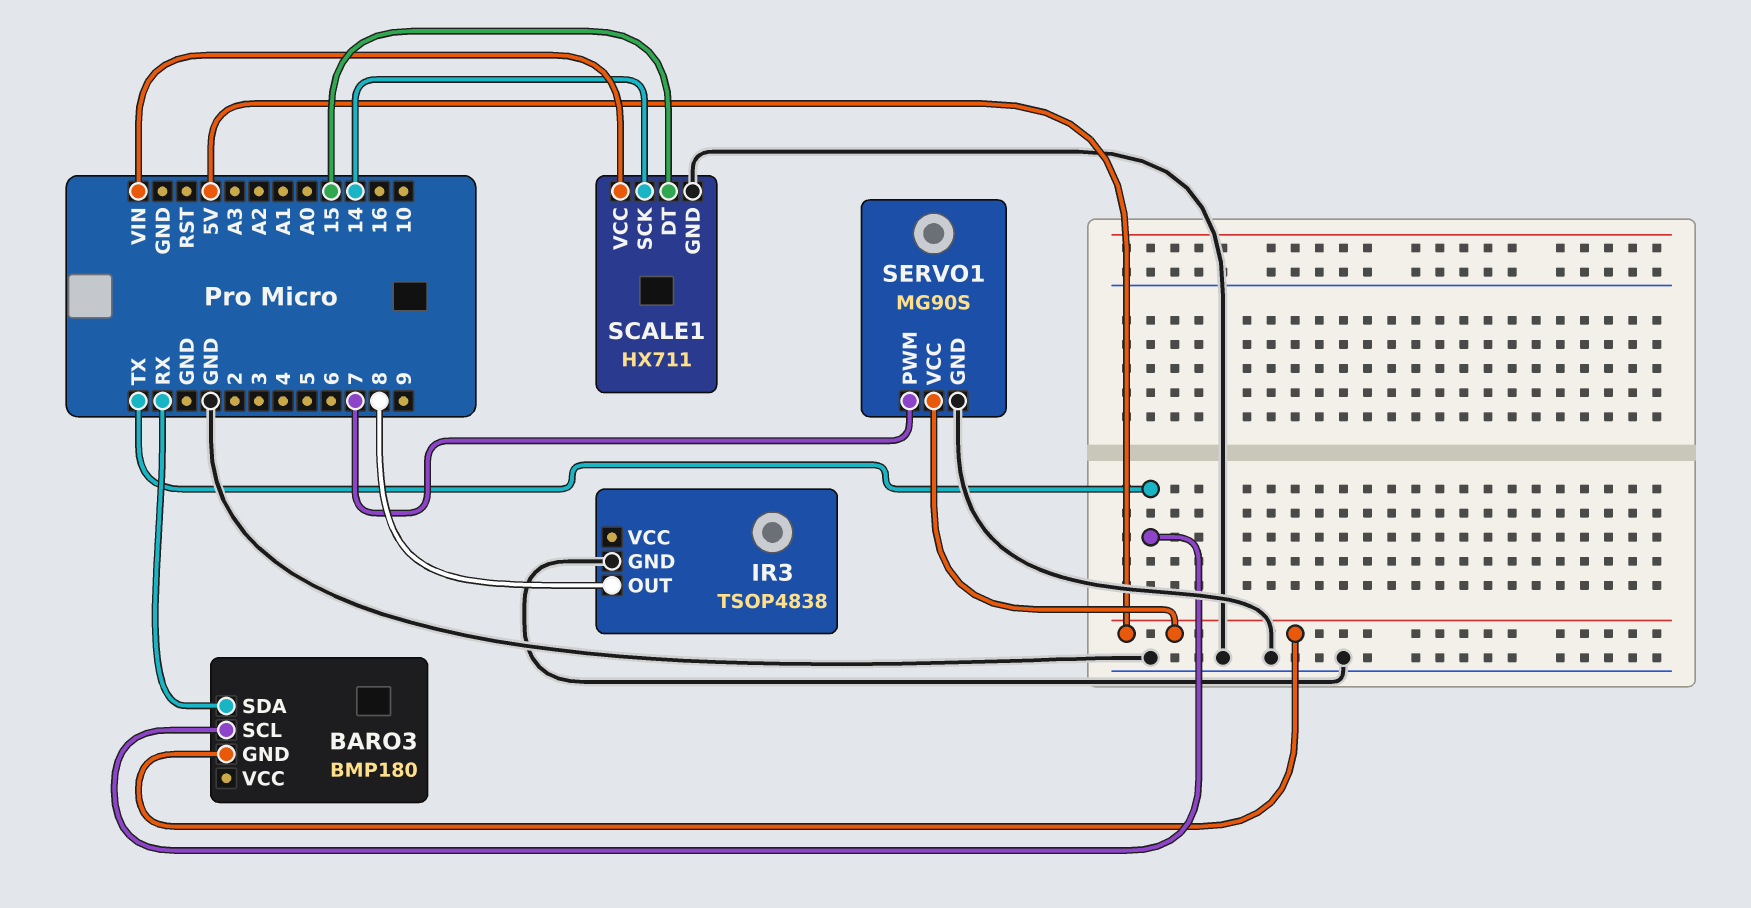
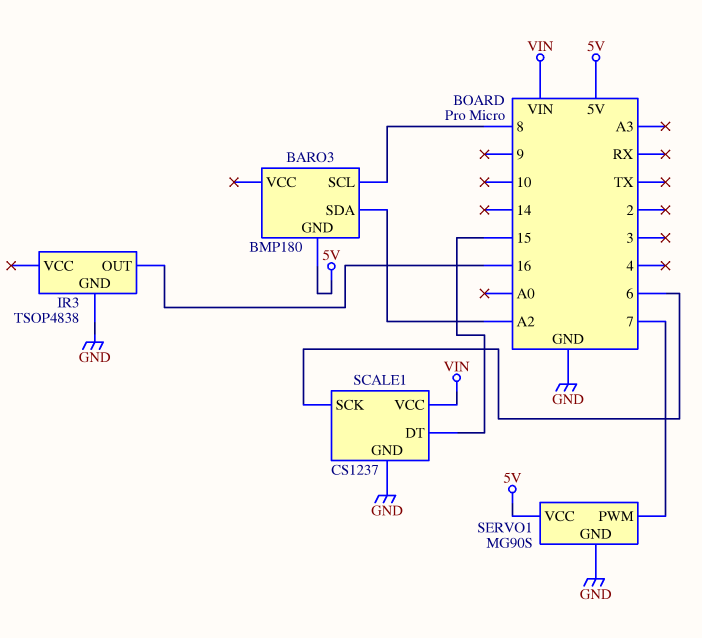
BARO3 pin SCL: TX -> 8
BARO3 pin SDA: RX -> A2
IR3 pin OUT: 8 -> 16
SCALE1: HX711 -> CS1237
SCALE1 pin SCK: 14 -> 6

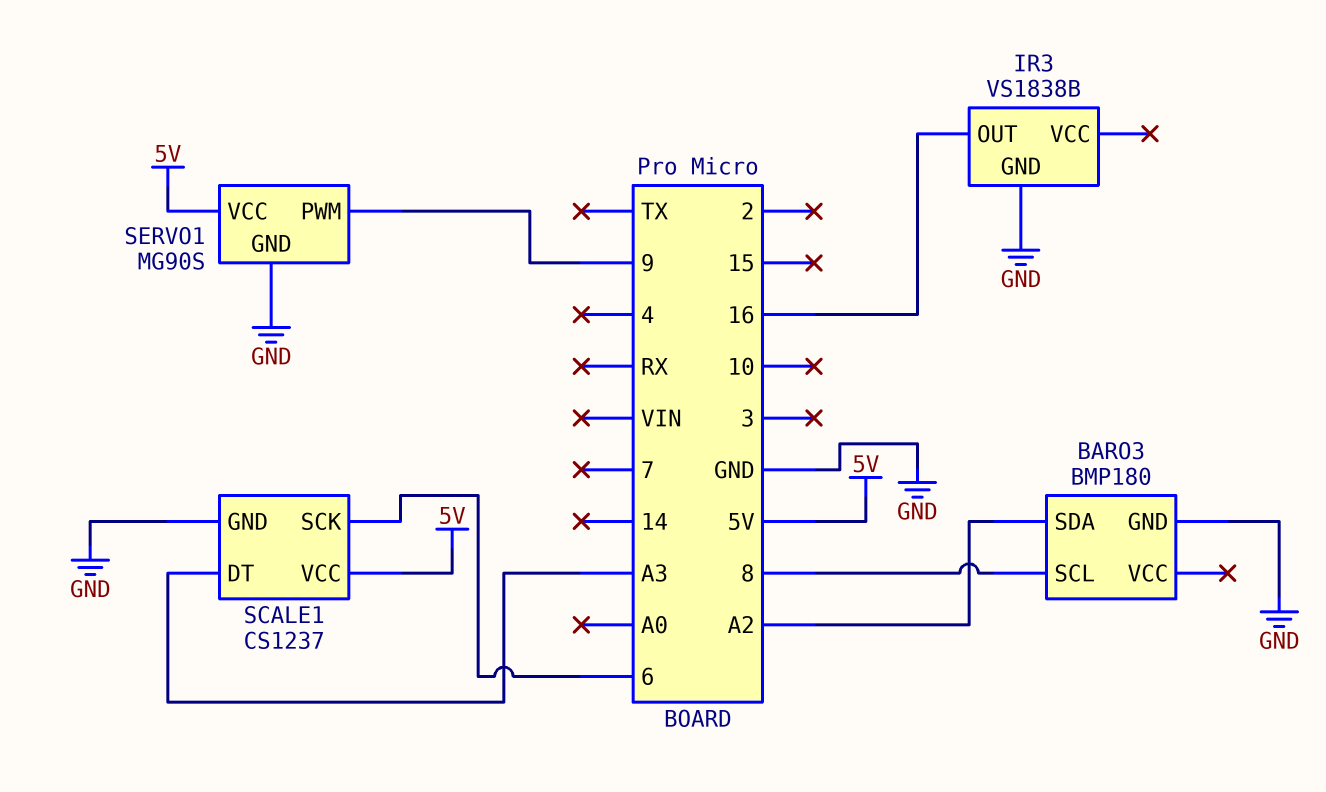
BARO3 pin GND: 5V -> GND
IR3: TSOP4838 -> VS1838B
SCALE1 pin DT: 15 -> A3
SCALE1 pin VCC: VIN -> 5V
SERVO1 pin PWM: 7 -> 9

